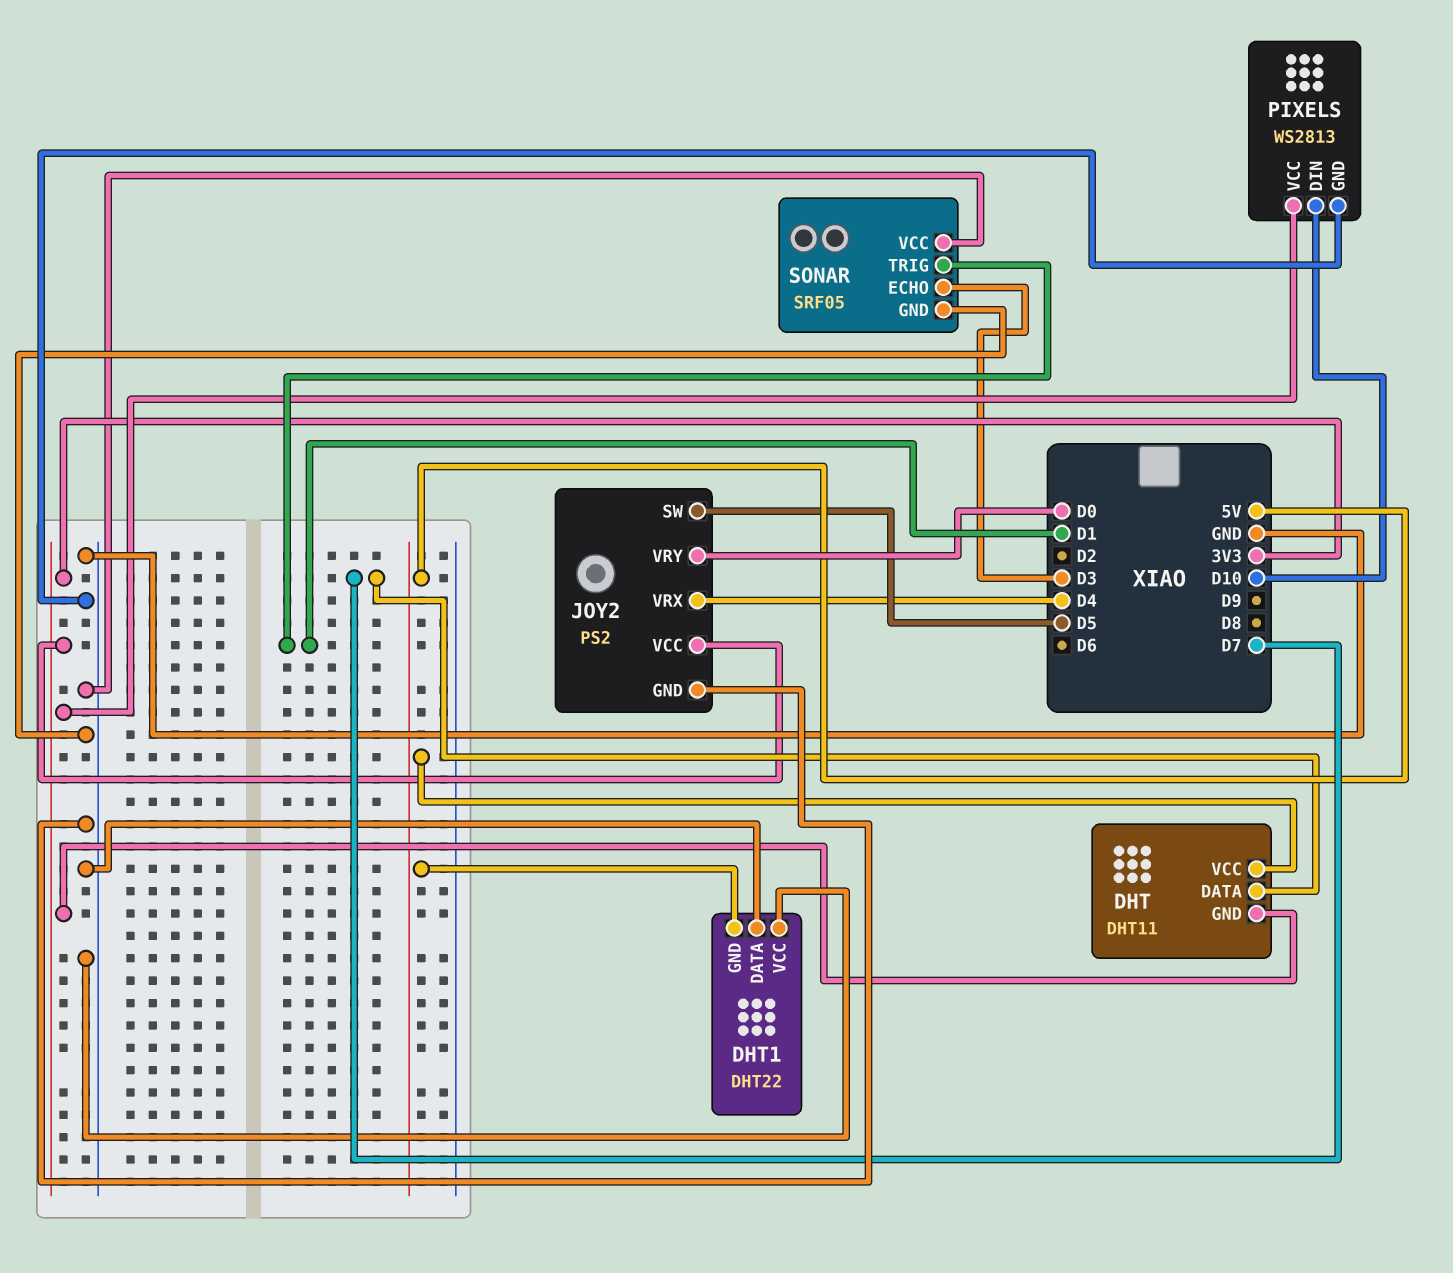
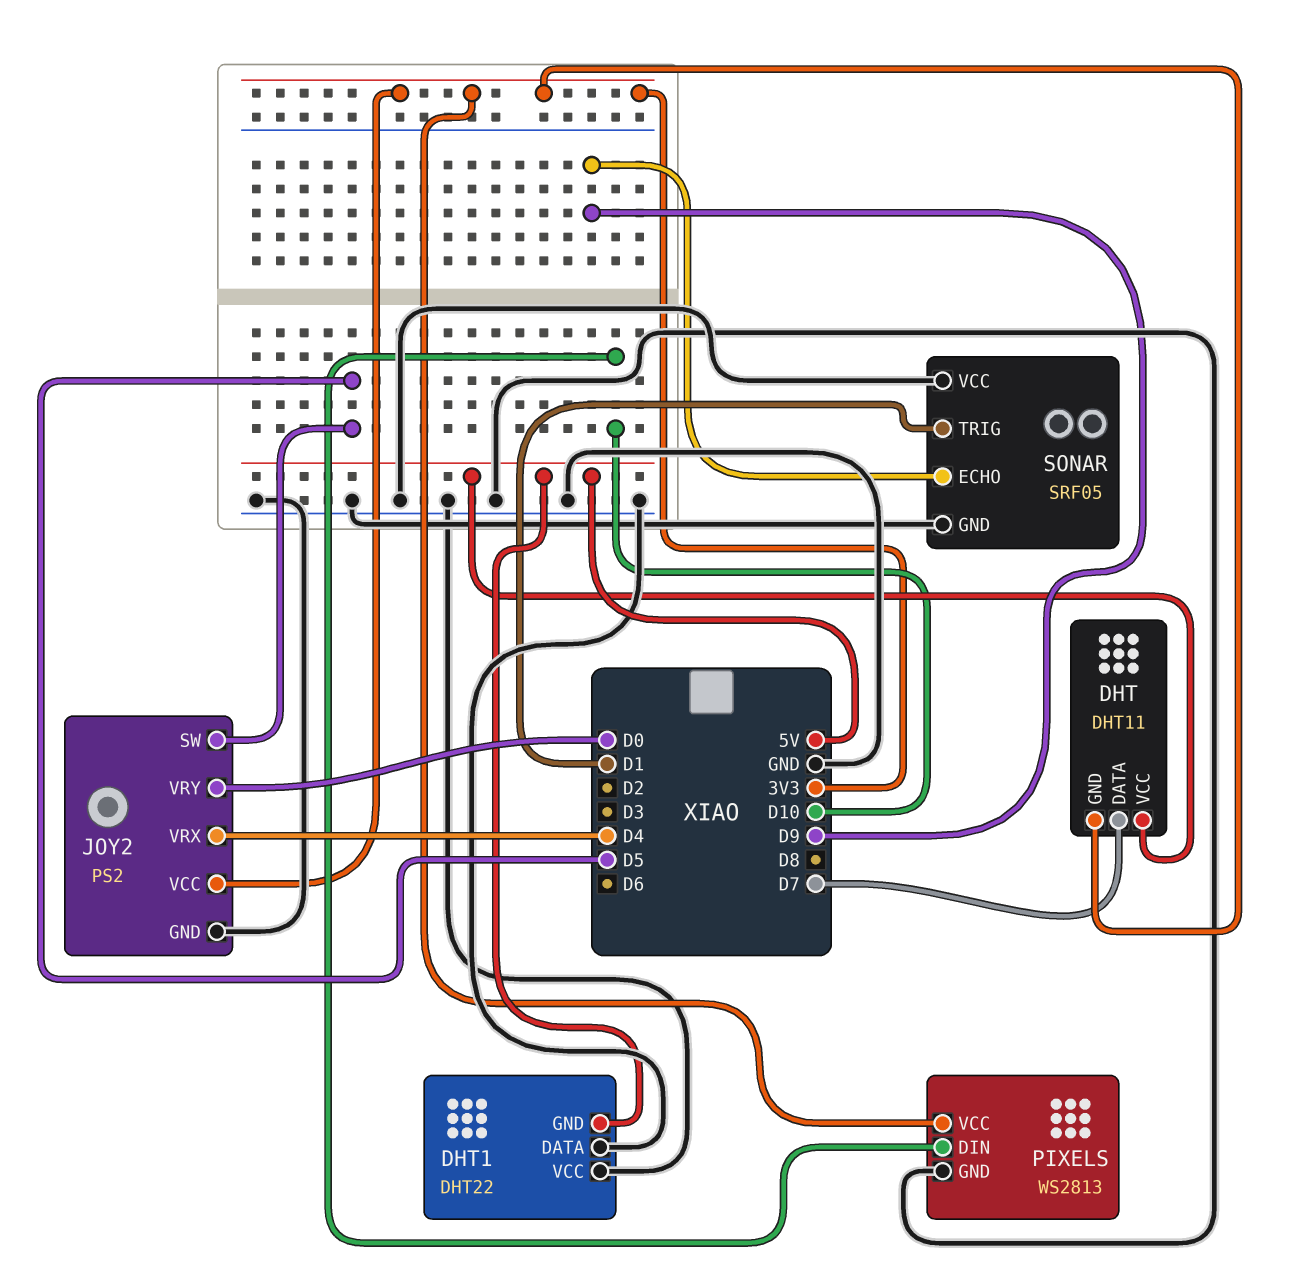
SONAR pin ECHO: D3 -> D9

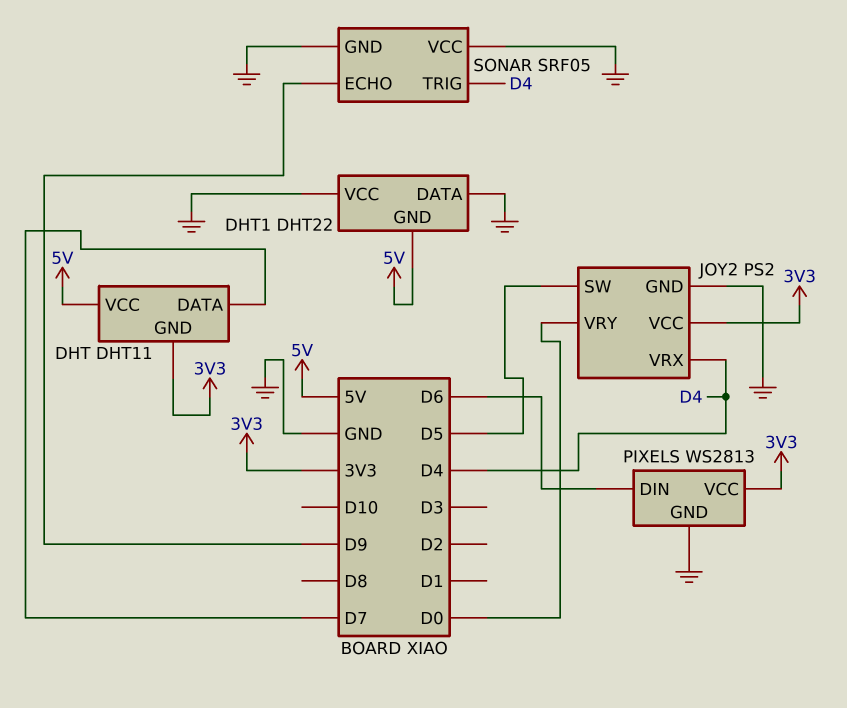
PIXELS pin DIN: D10 -> D6
SONAR pin TRIG: D1 -> D4

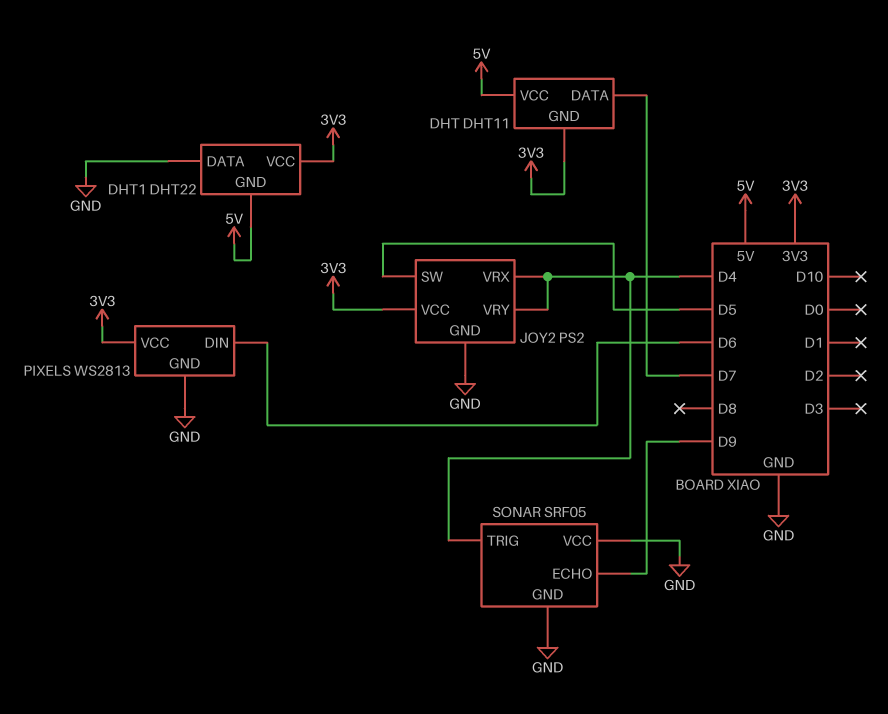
DHT1 pin VCC: GND -> 3V3
JOY2 pin VRY: D0 -> D4

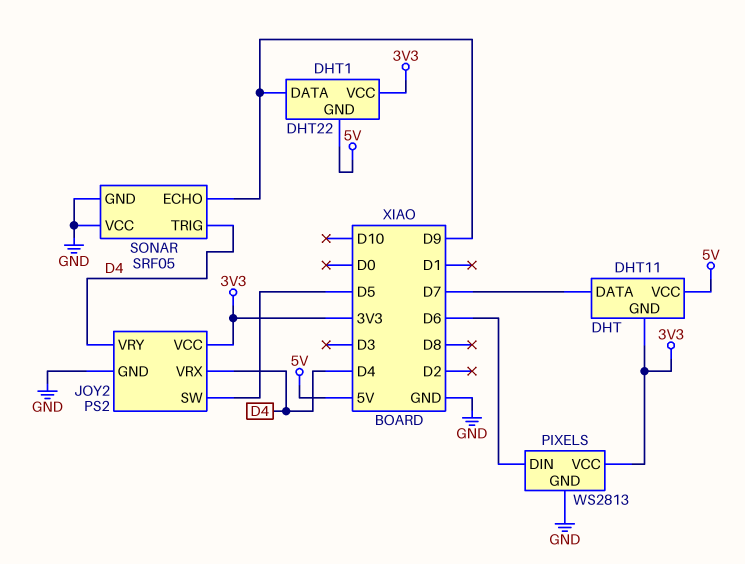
DHT1 pin DATA: GND -> D9

